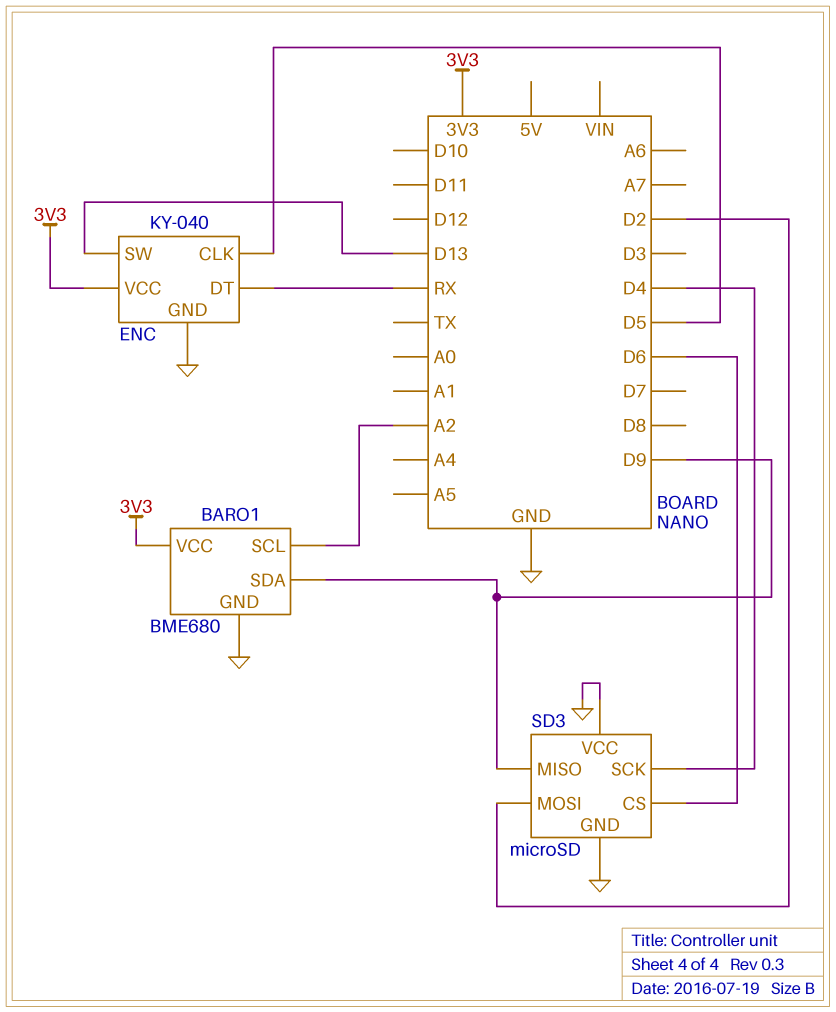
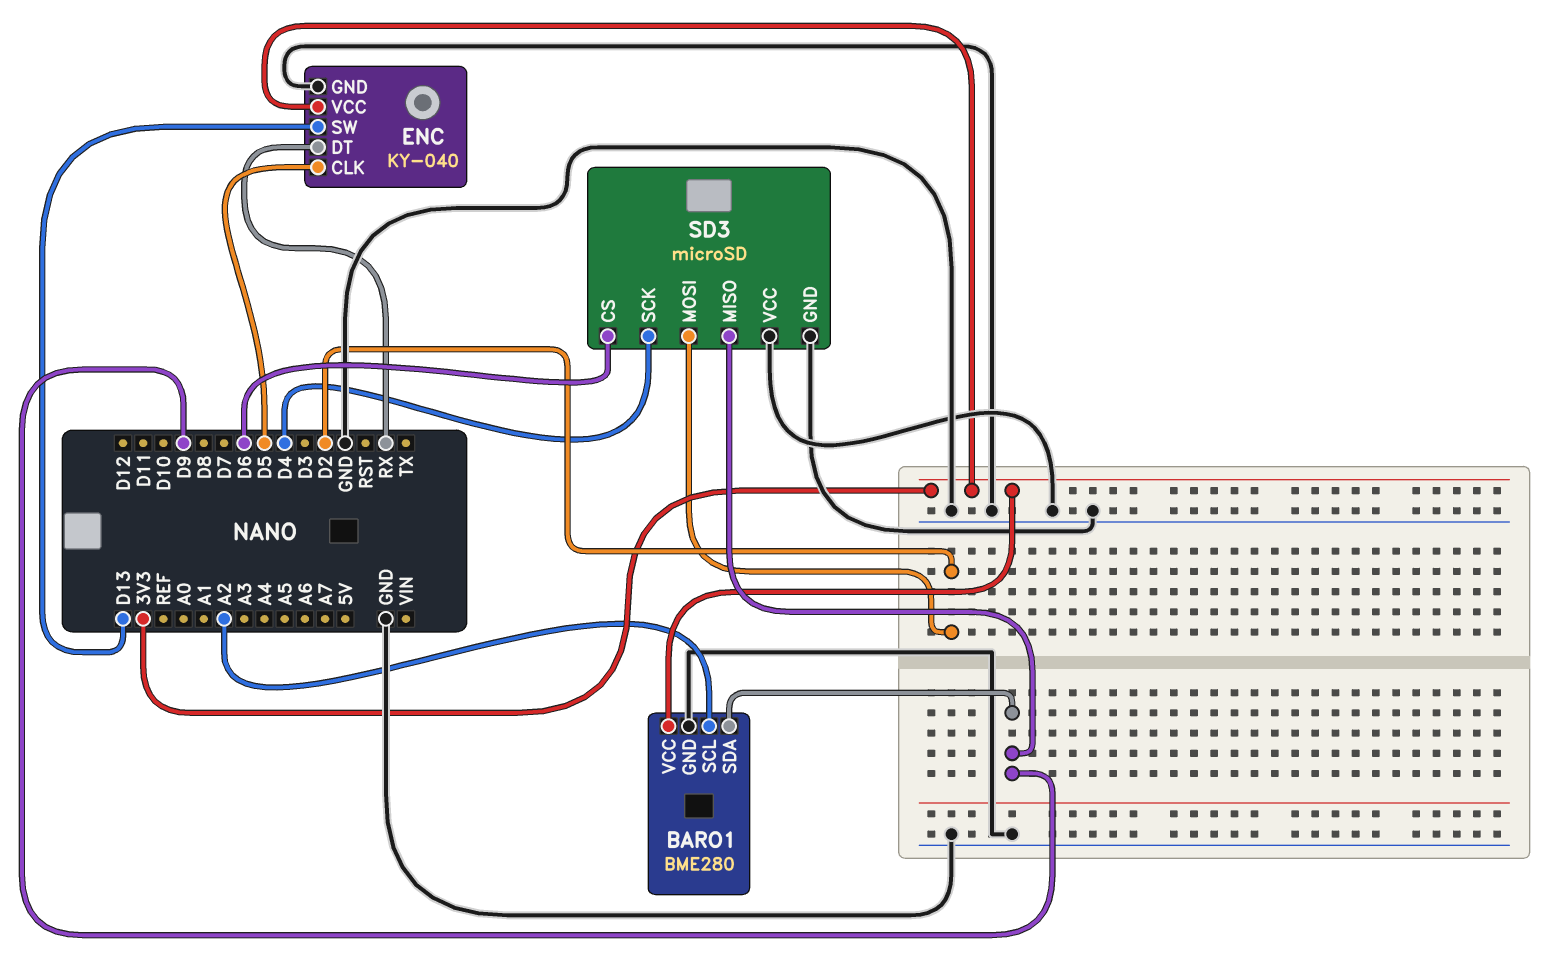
BARO1: BME680 -> BME280

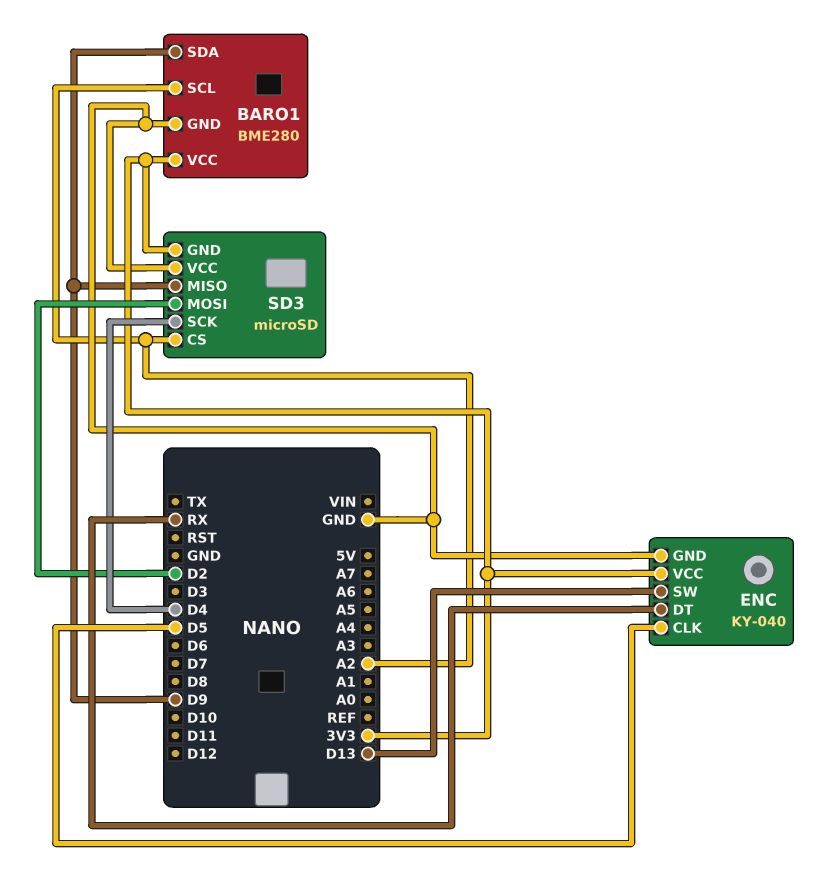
SD3 pin CS: D6 -> A2
SD3 pin GND: GND -> 3V3

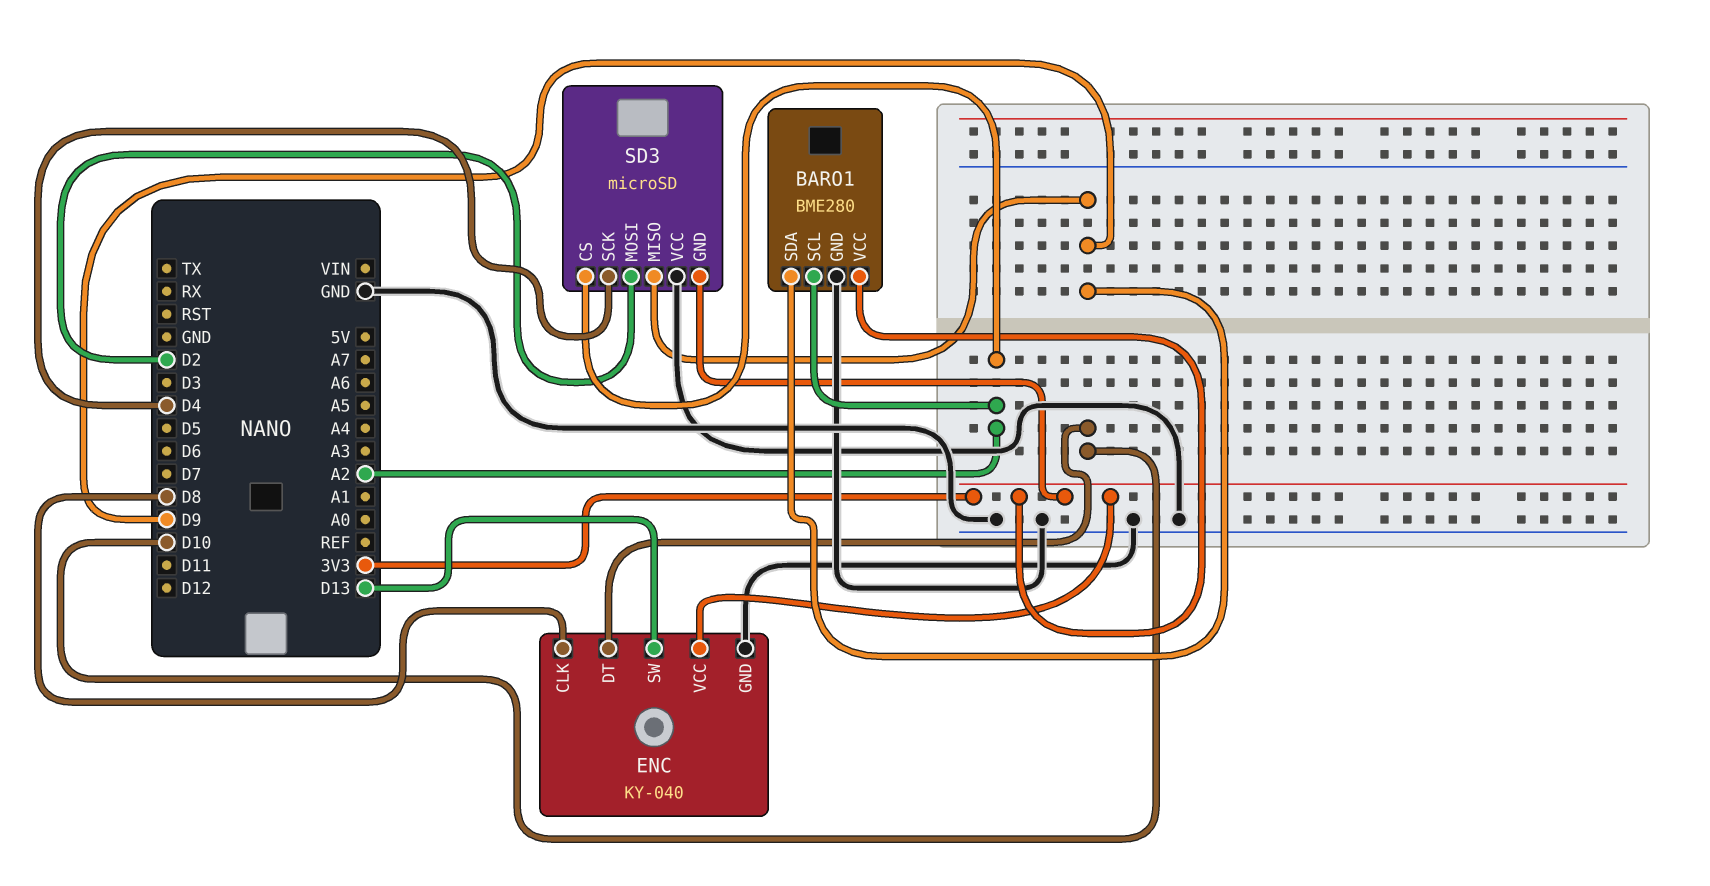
ENC pin CLK: D5 -> D8
ENC pin DT: RX -> D10

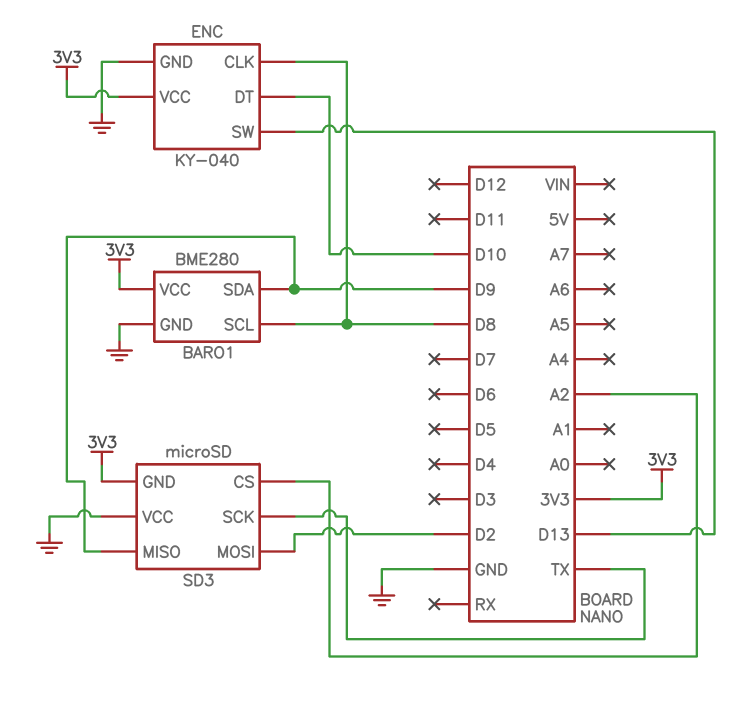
BARO1 pin SCL: A2 -> D8
SD3 pin SCK: D4 -> TX

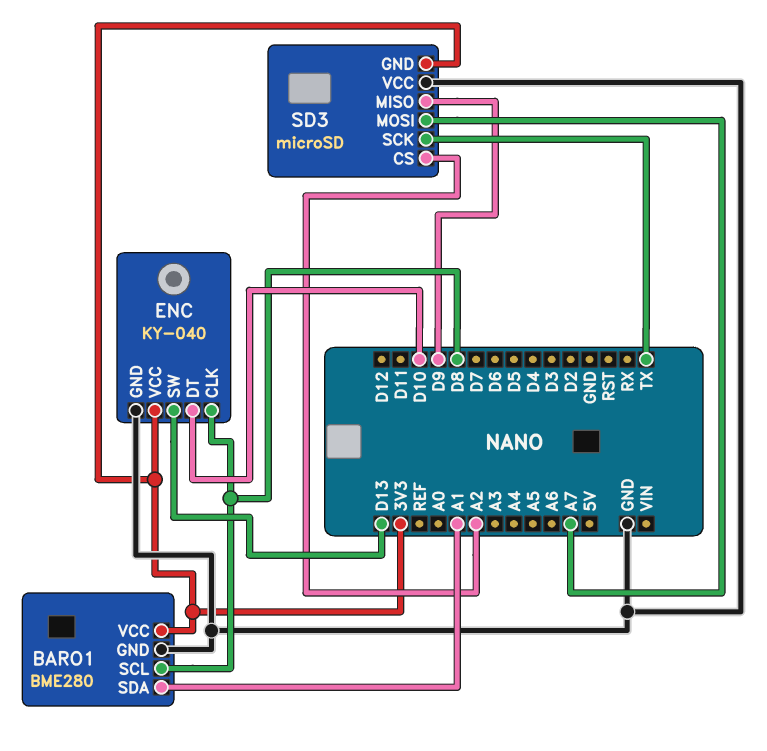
BARO1 pin SDA: D9 -> A1
SD3 pin MOSI: D2 -> A7

